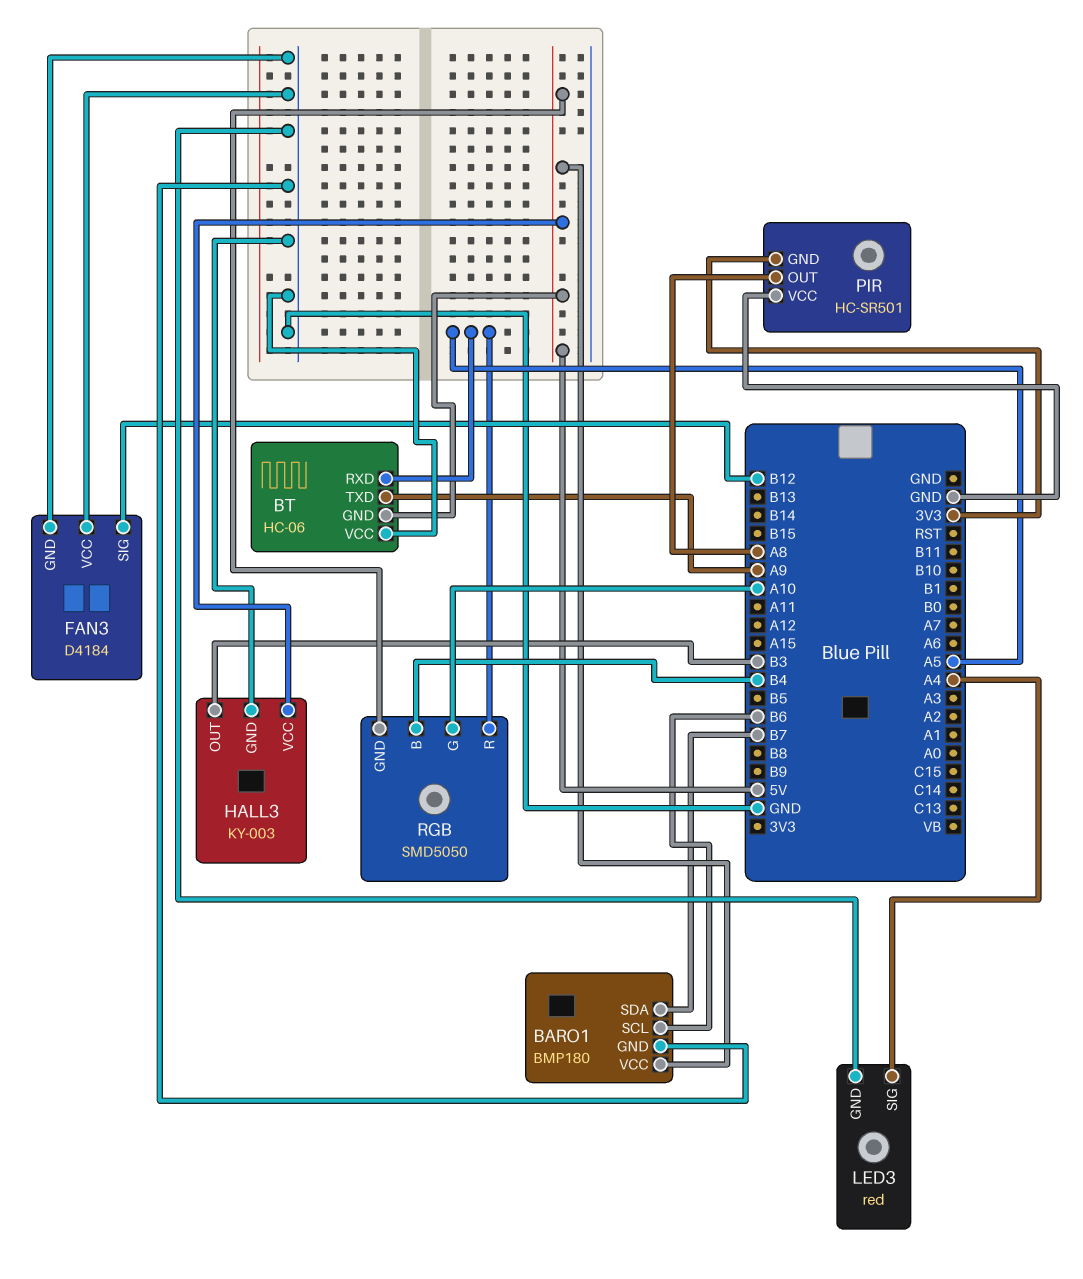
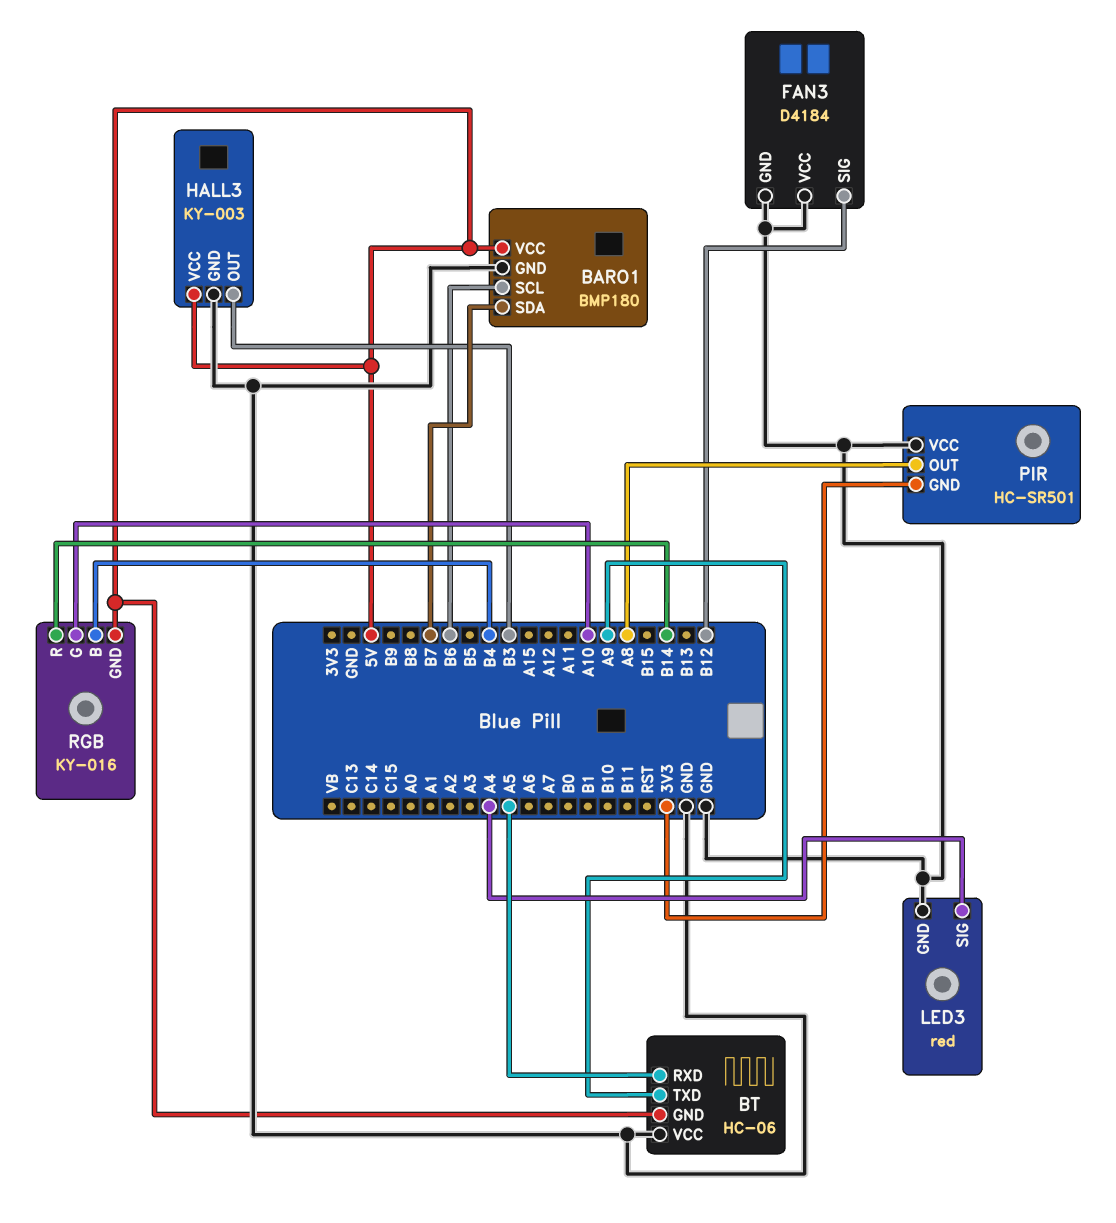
RGB: SMD5050 -> KY-016
RGB pin R: A5 -> B14

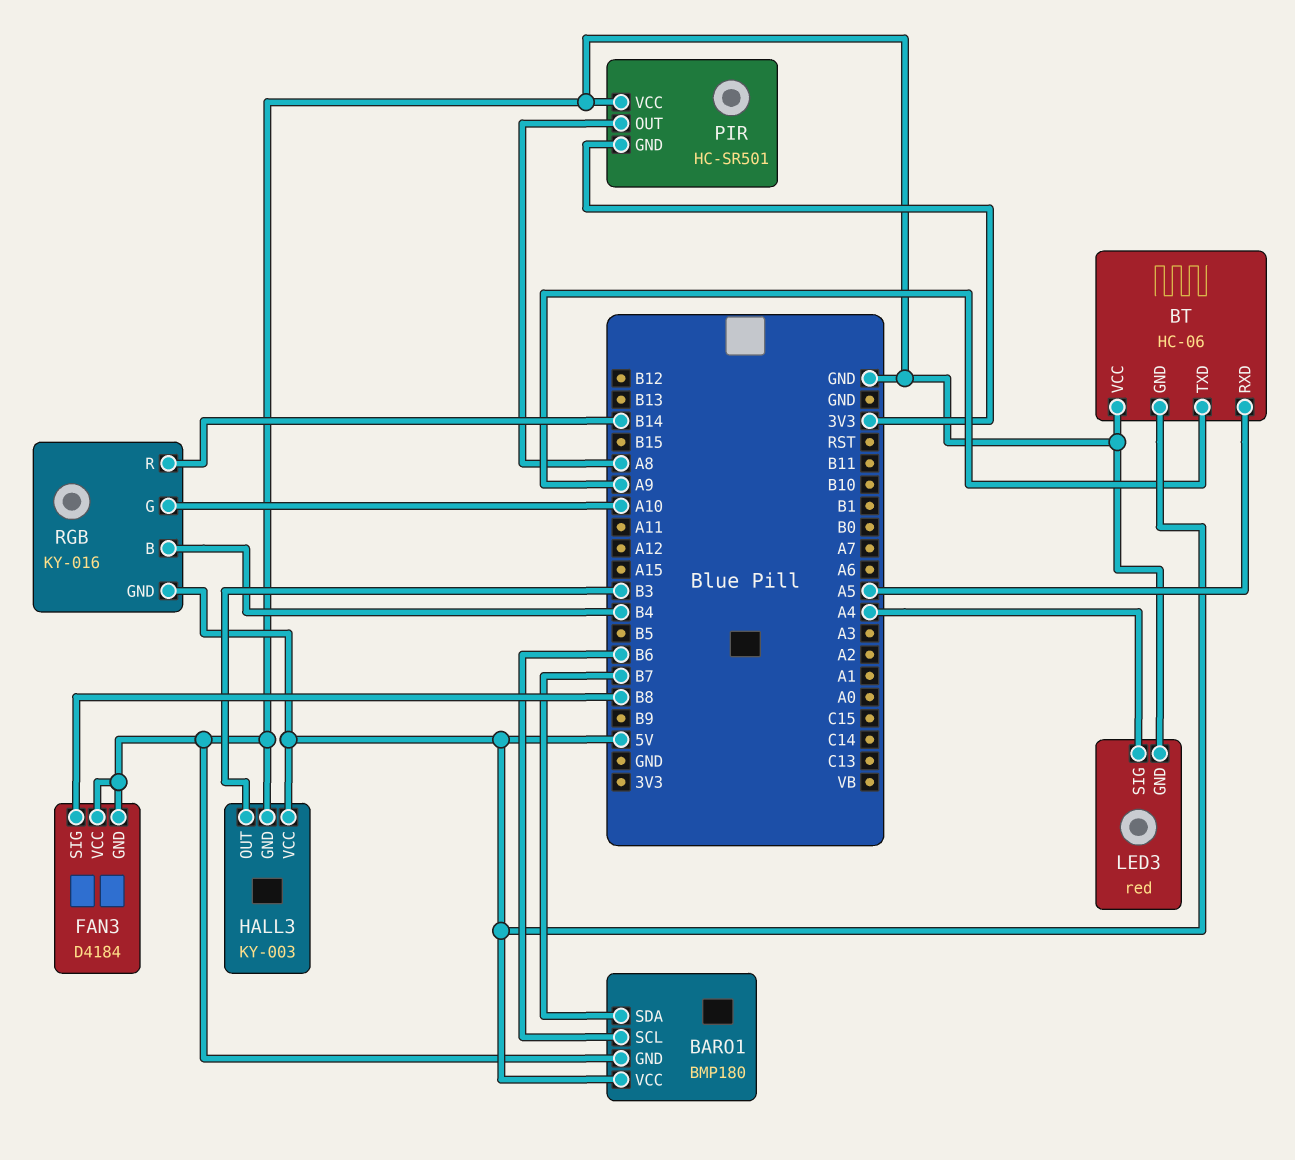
FAN3 pin SIG: B12 -> B8

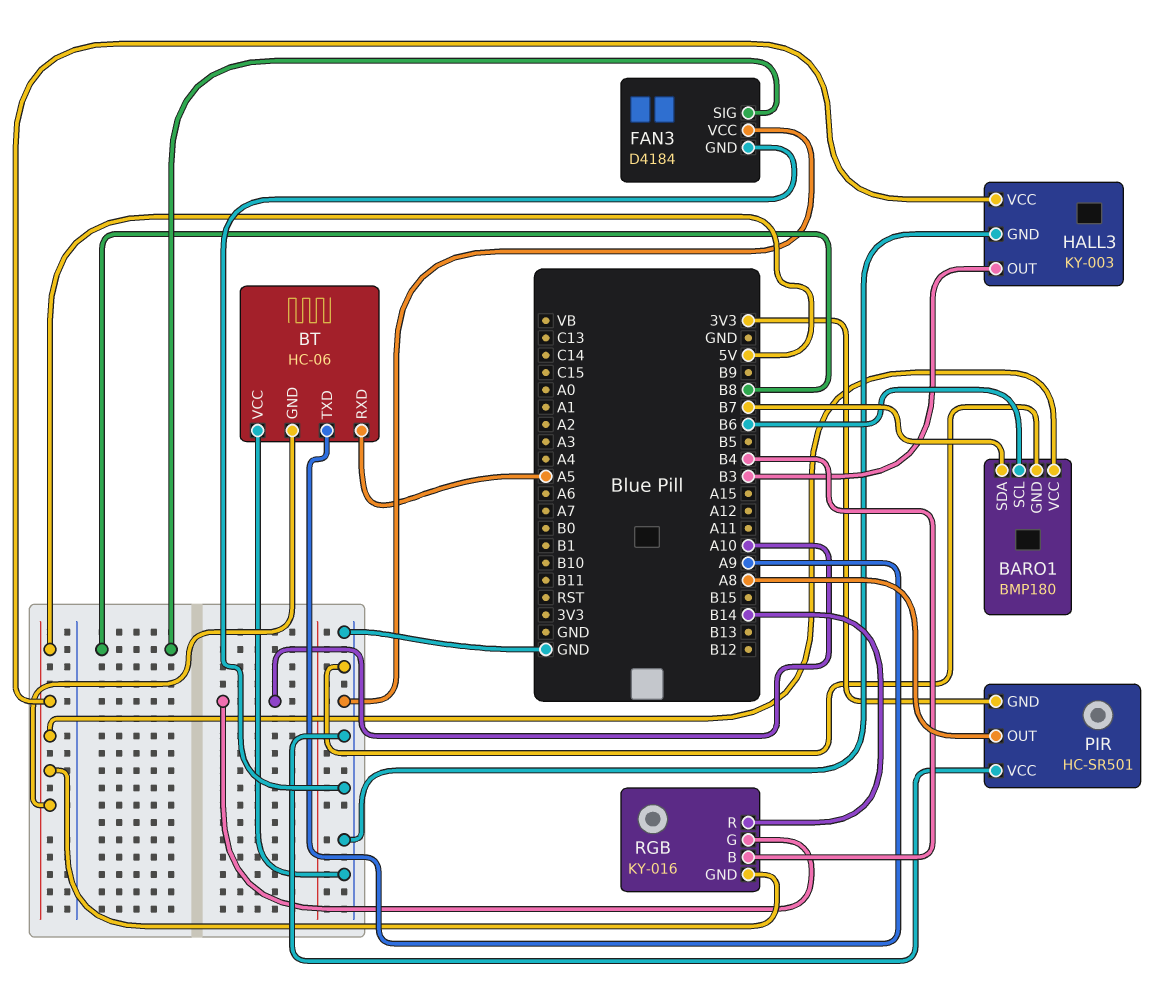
LED3: red -> none
LED3 pin GND: GND -> none
LED3 pin SIG: A4 -> none

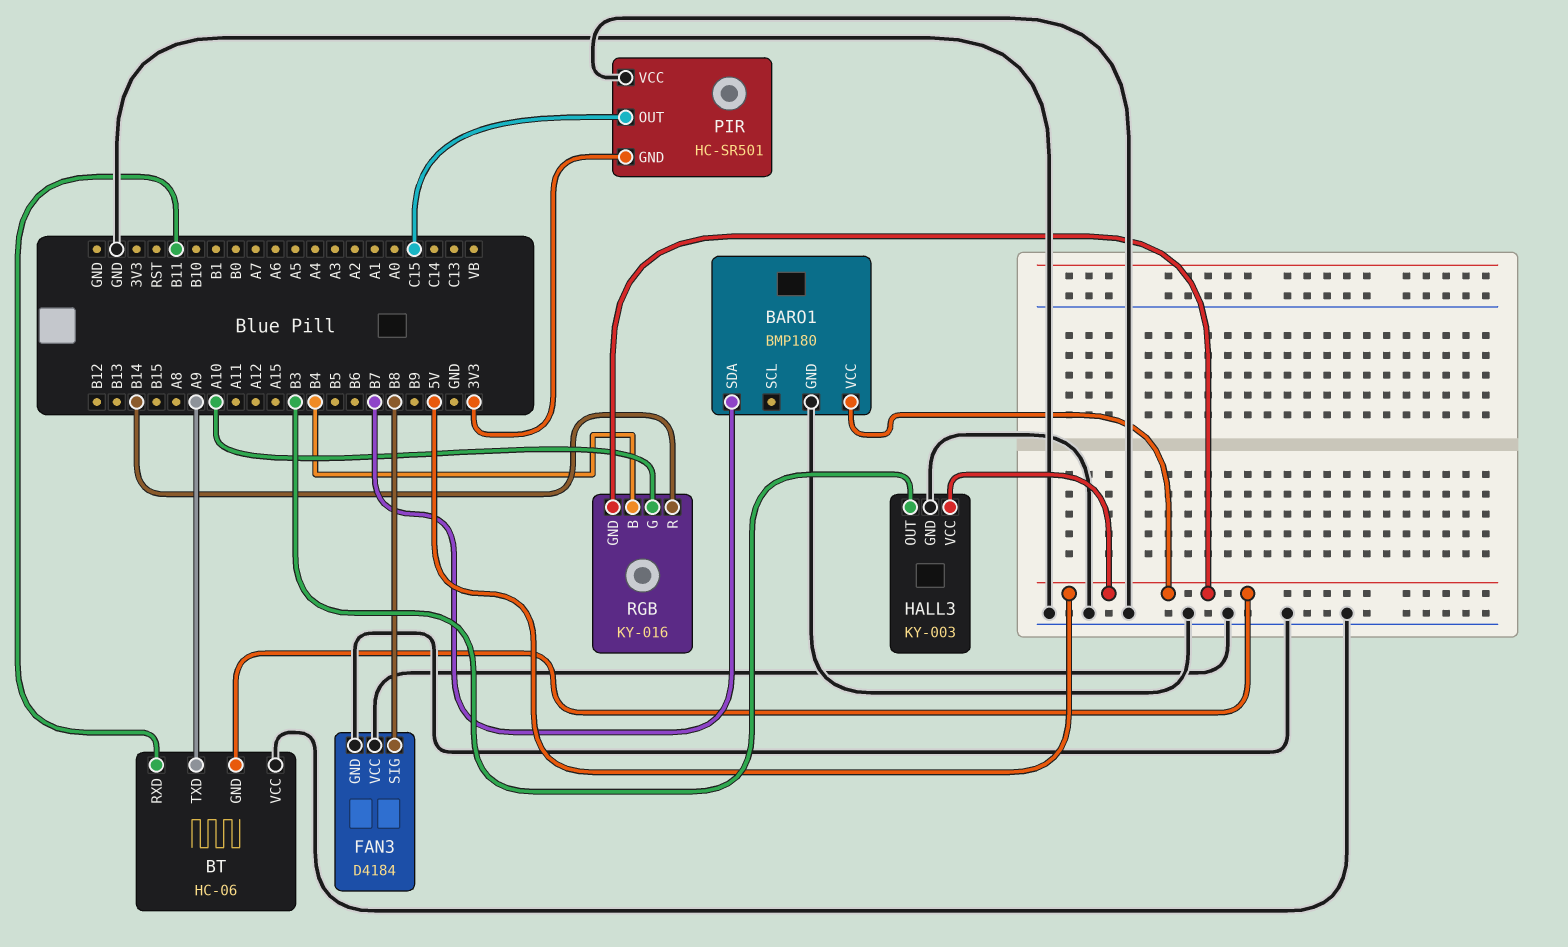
BARO1 pin SCL: B6 -> none
BT pin RXD: A5 -> B11
PIR pin OUT: A8 -> C15

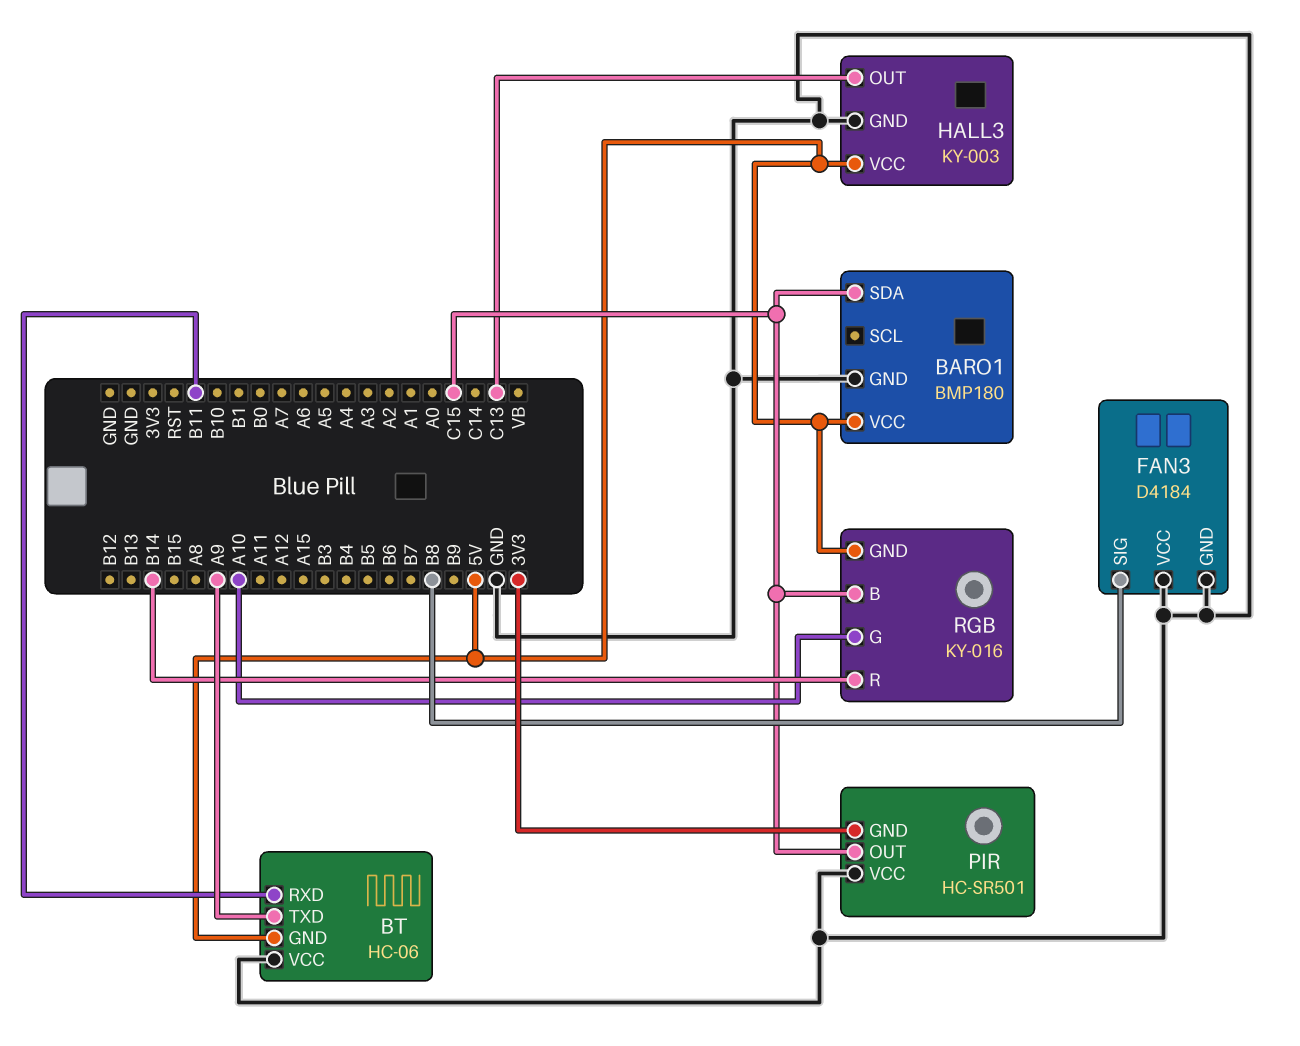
BARO1 pin SDA: B7 -> C15
HALL3 pin OUT: B3 -> C13
RGB pin B: B4 -> C15

